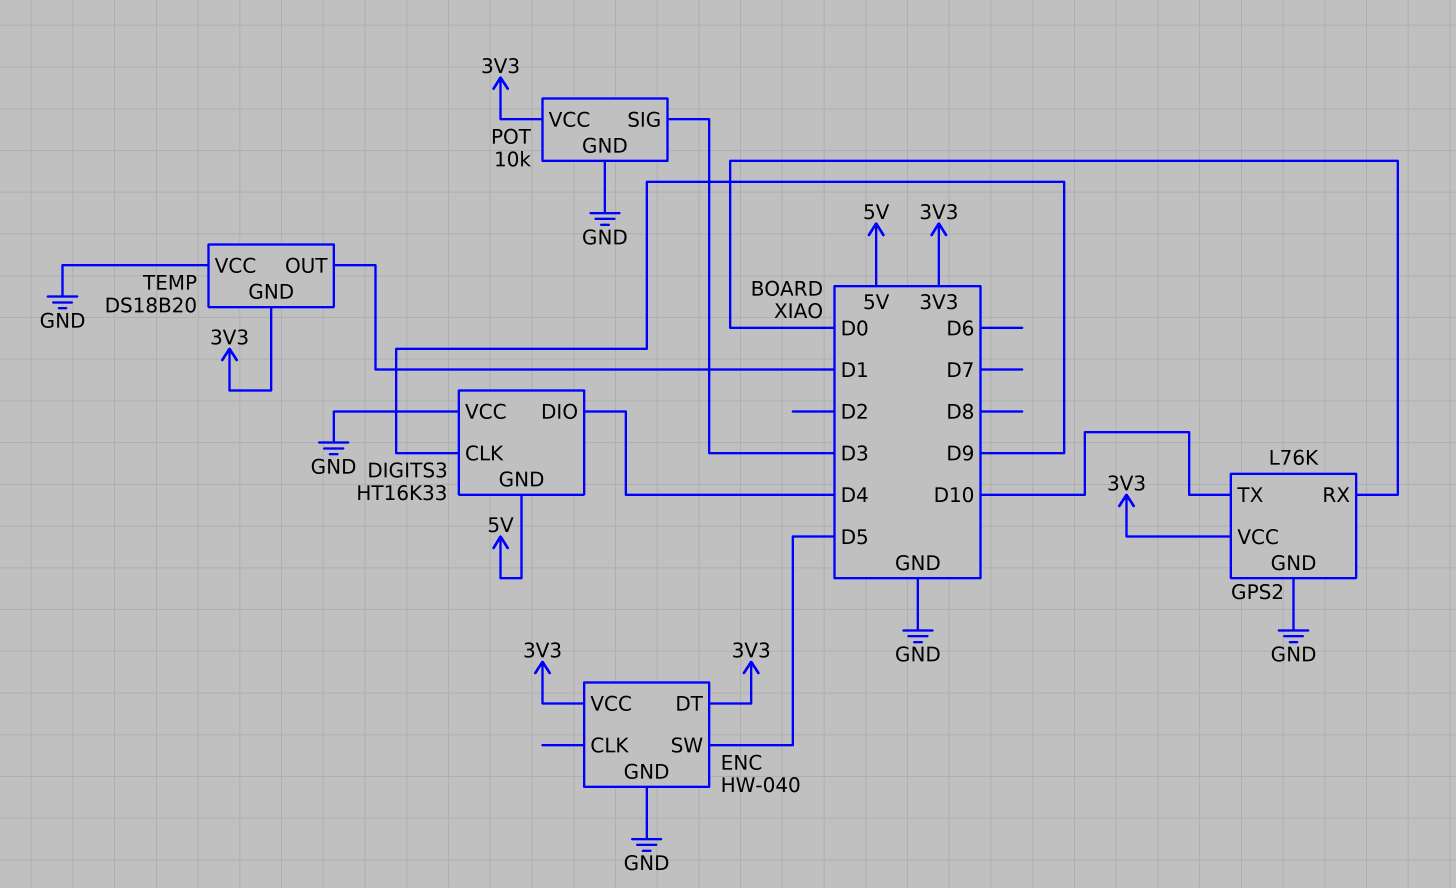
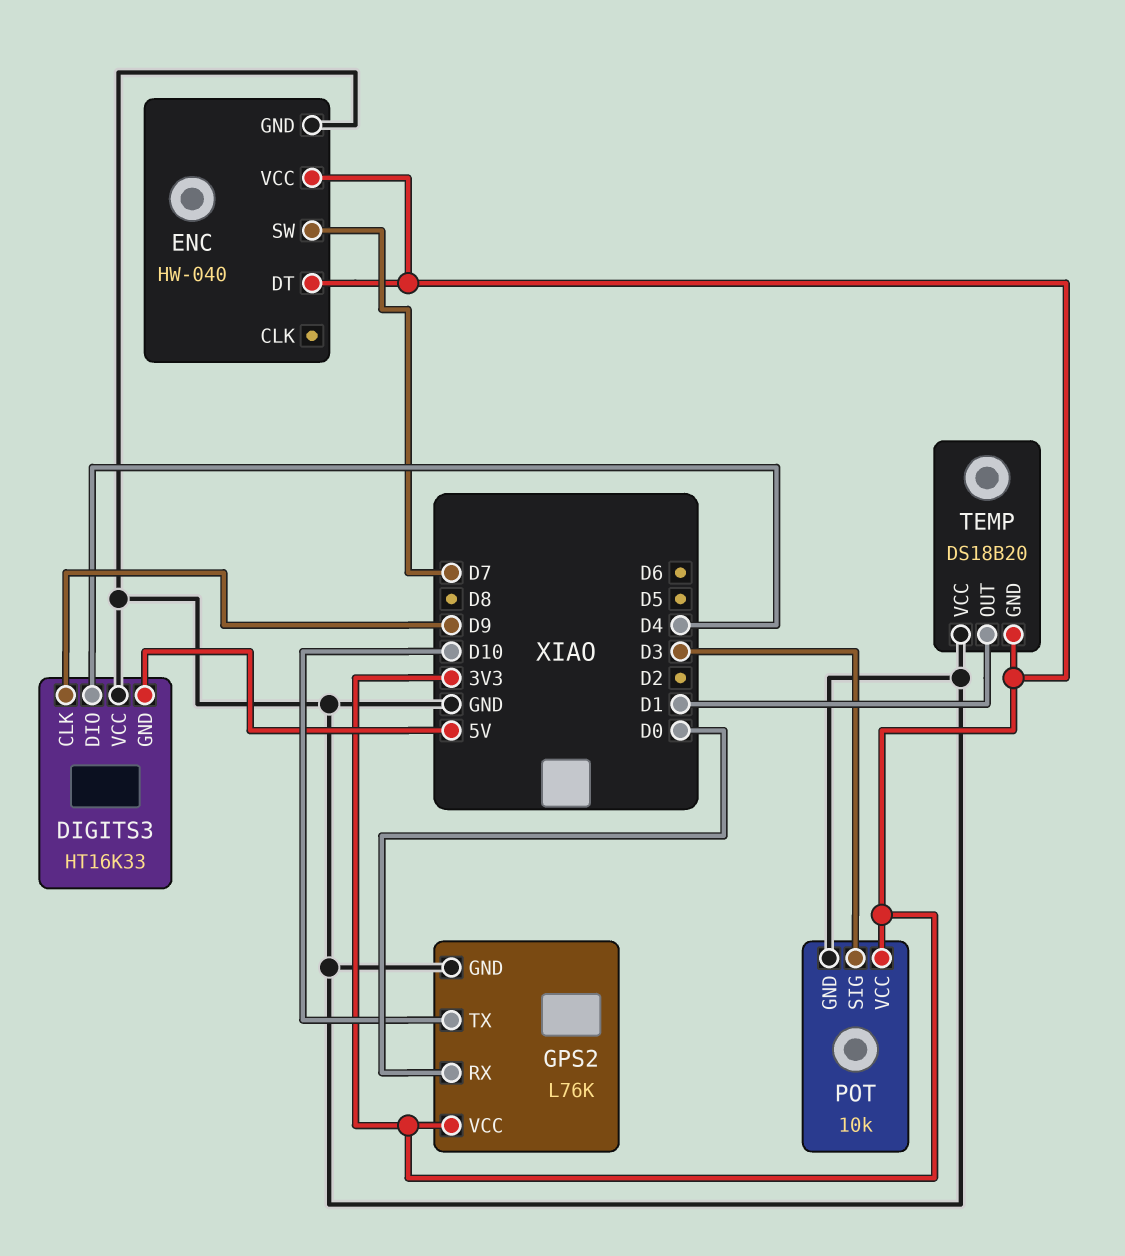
ENC pin SW: D5 -> D7

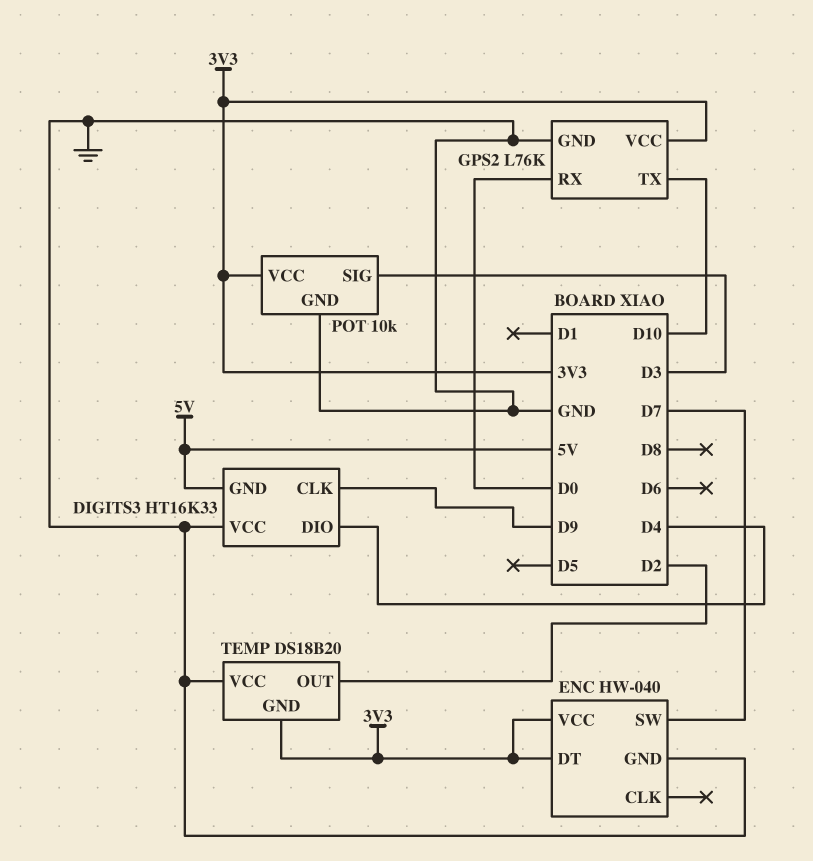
TEMP pin OUT: D1 -> D2

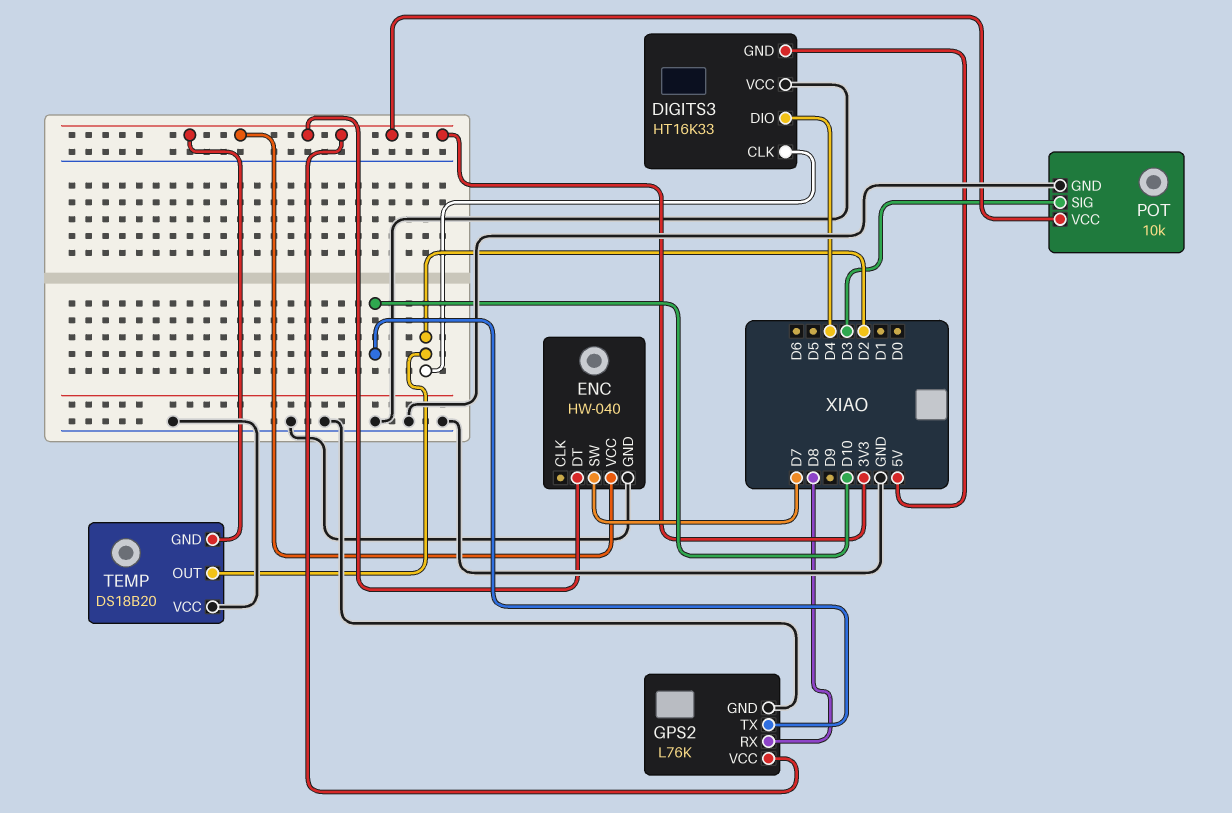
DIGITS3 pin CLK: D9 -> D2
GPS2 pin RX: D0 -> D8

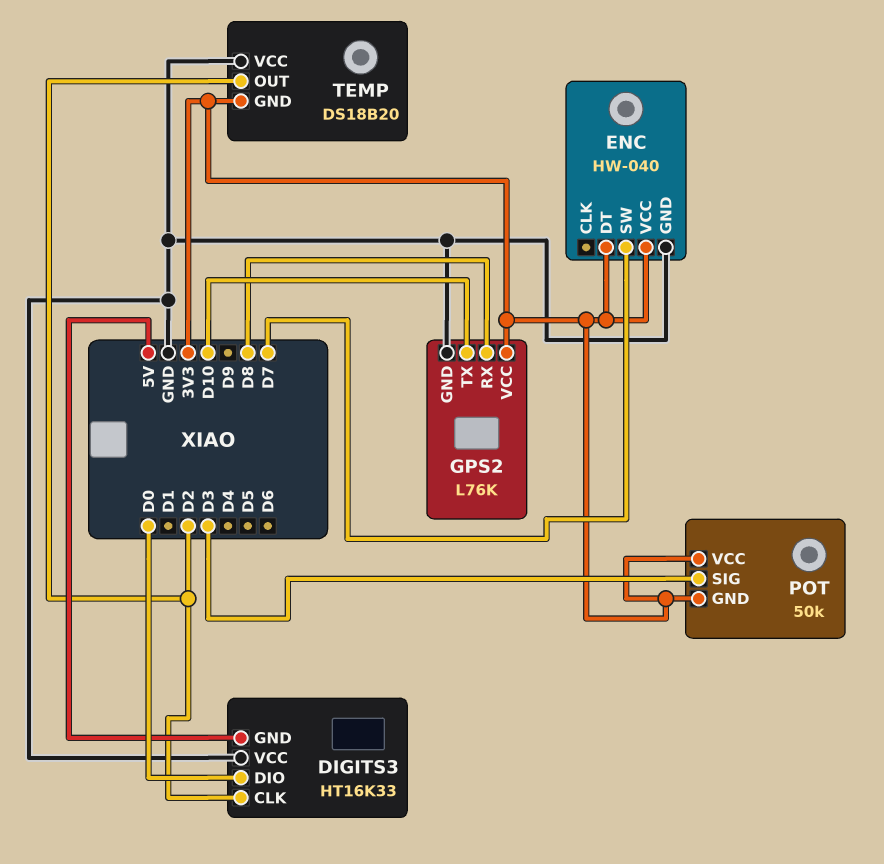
DIGITS3 pin DIO: D4 -> D0
POT: 10k -> 50k
POT pin GND: GND -> 3V3

